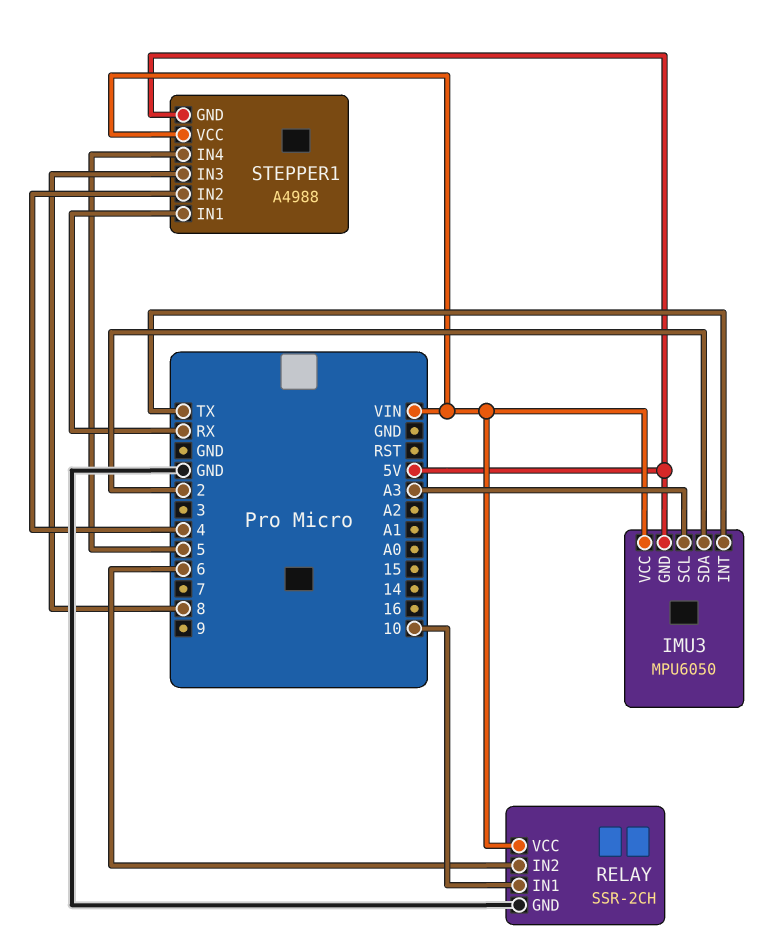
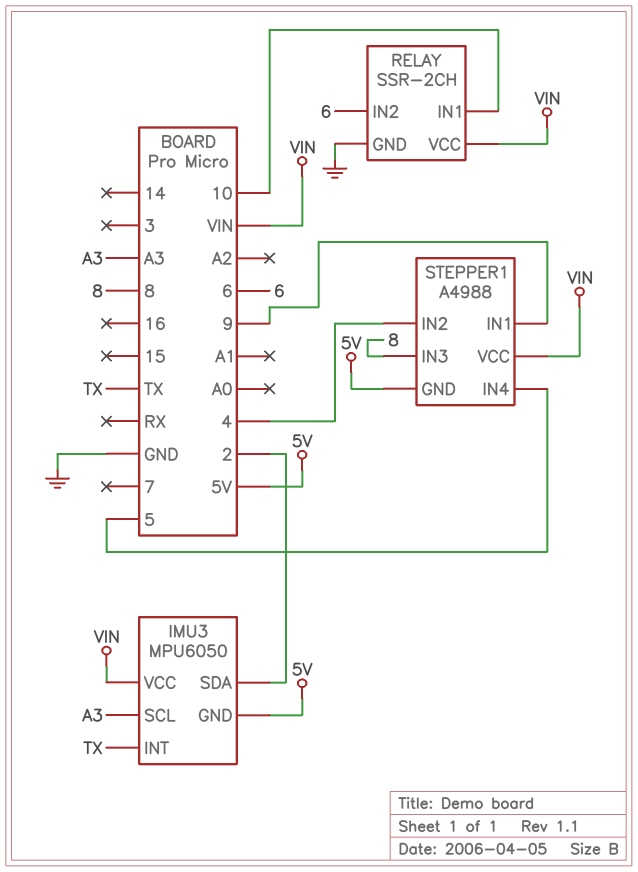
STEPPER1 pin IN1: RX -> 9

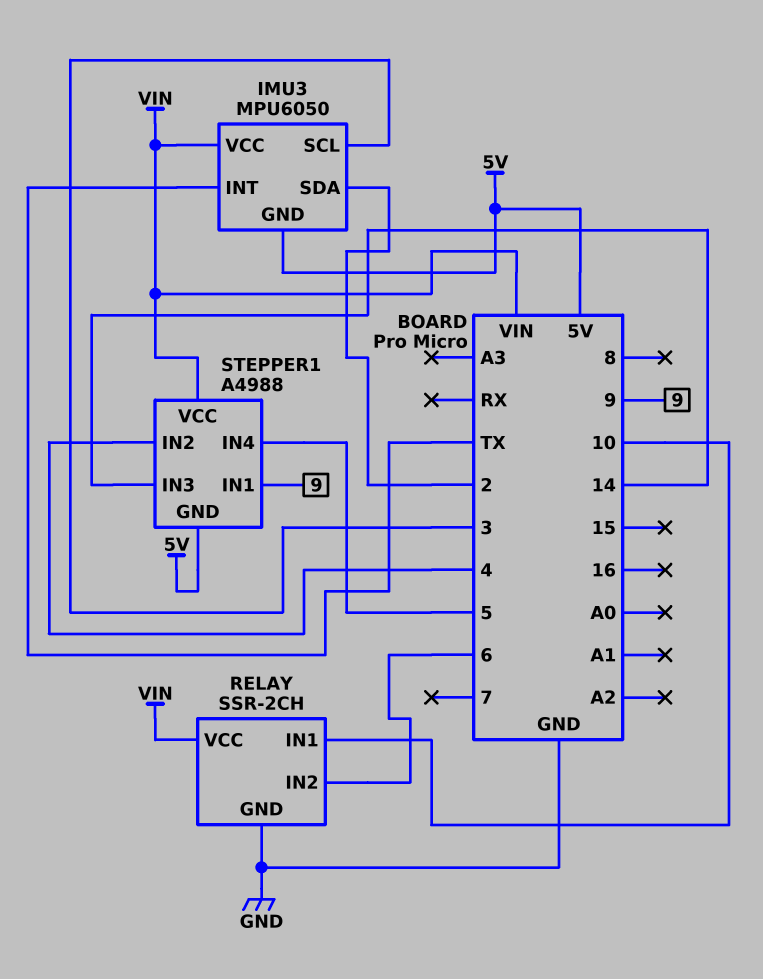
IMU3 pin SCL: A3 -> 3
STEPPER1 pin IN3: 8 -> 14

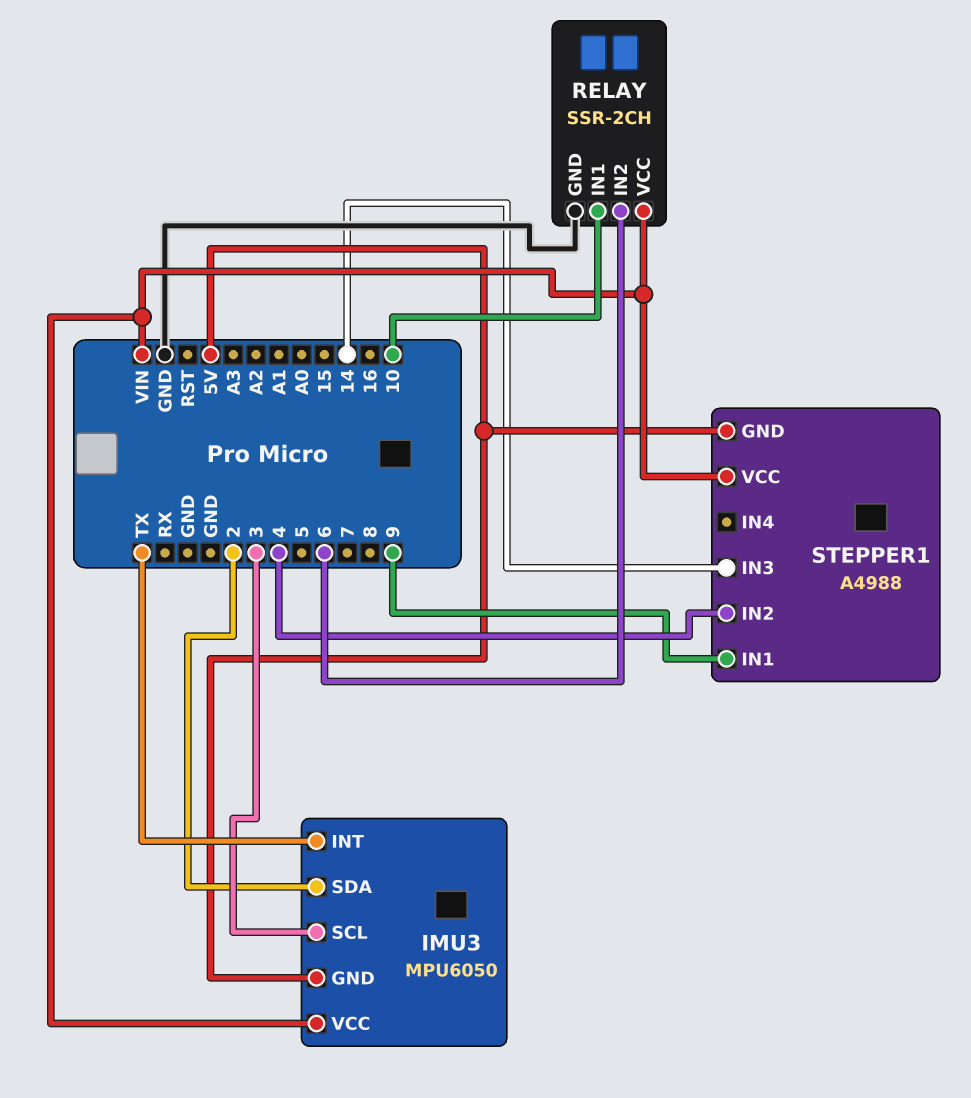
STEPPER1 pin IN4: 5 -> none

